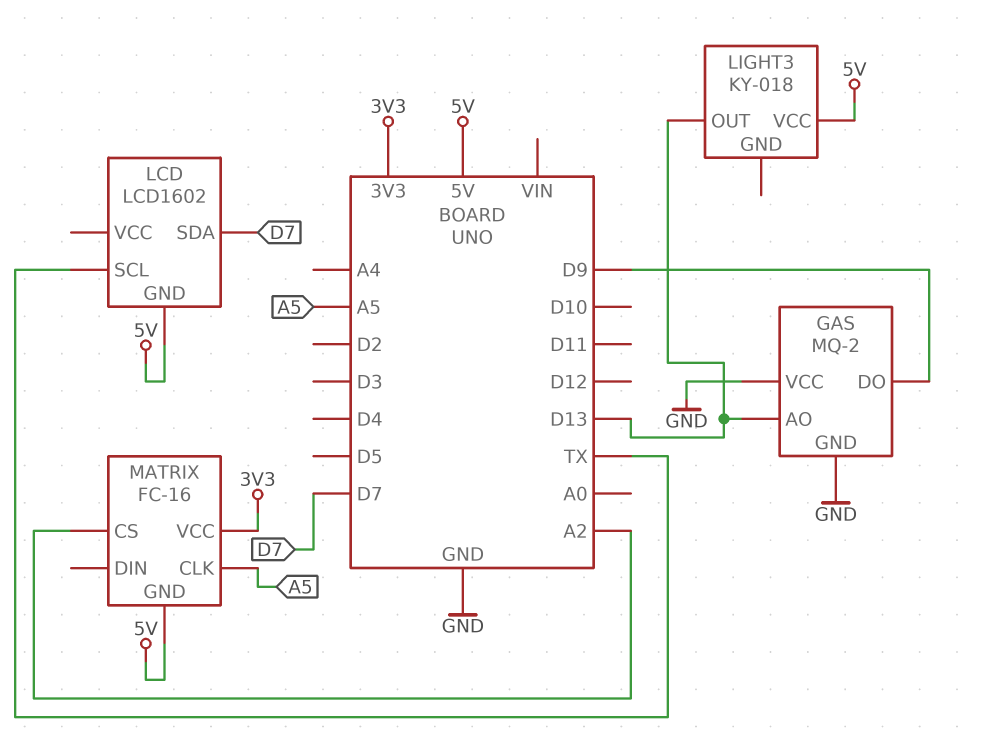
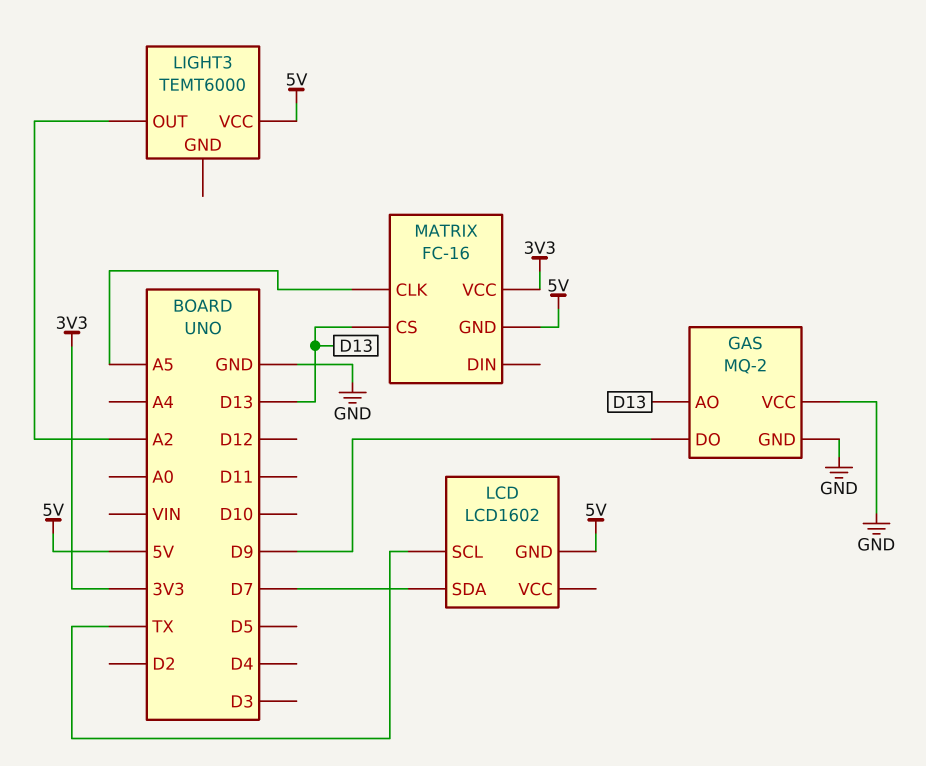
LIGHT3: KY-018 -> TEMT6000
LIGHT3 pin OUT: D13 -> A2
MATRIX pin CS: A2 -> D13

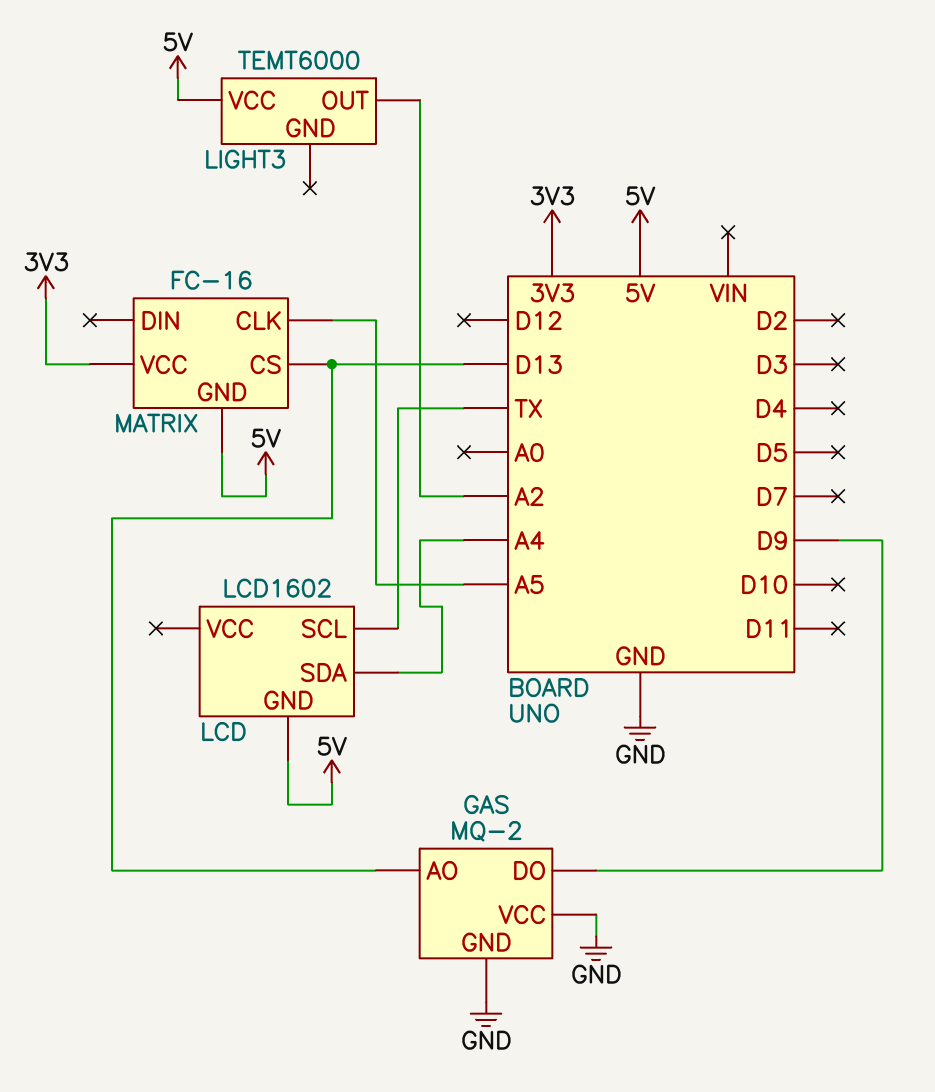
LCD pin SDA: D7 -> A4

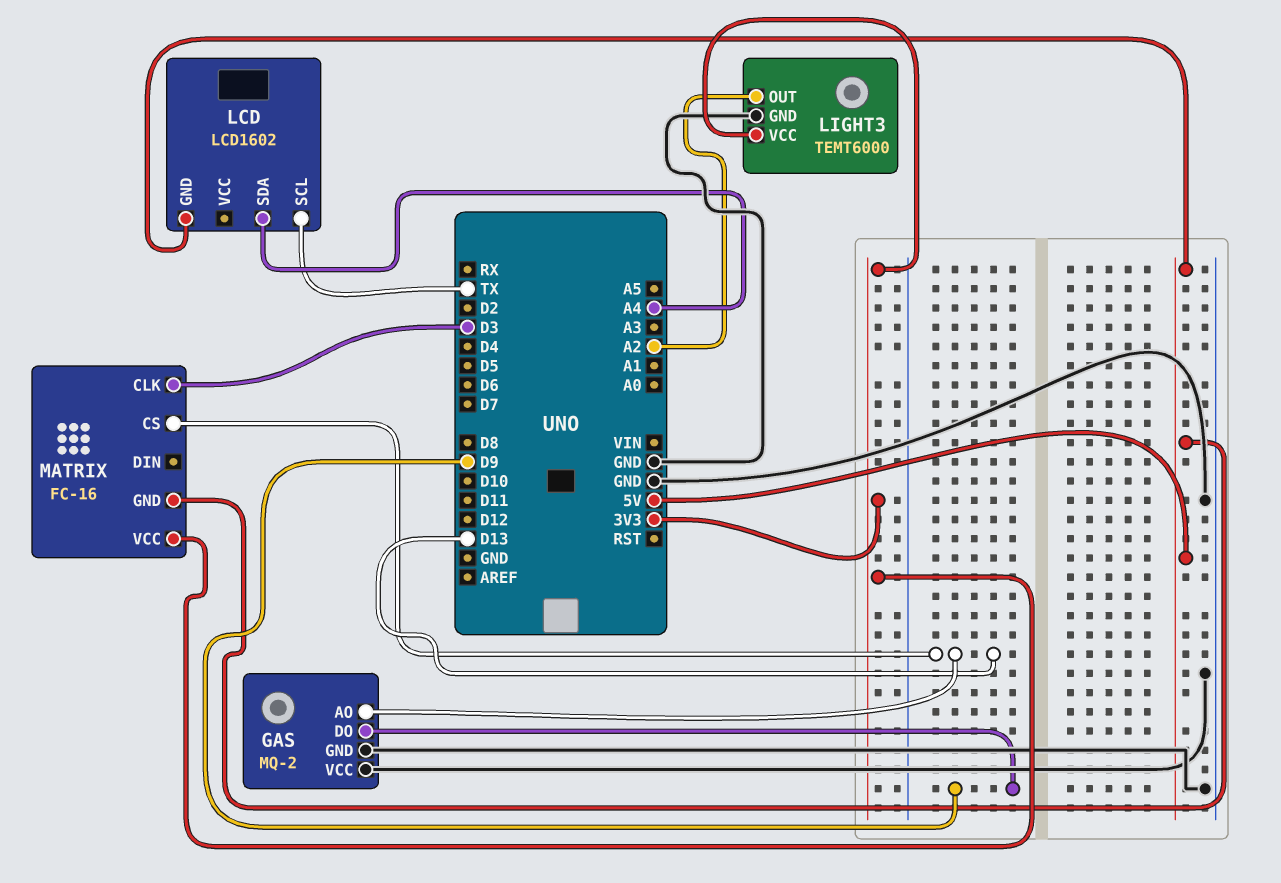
LIGHT3 pin GND: none -> GND
LIGHT3 pin VCC: 5V -> 3V3
MATRIX pin CLK: A5 -> D3

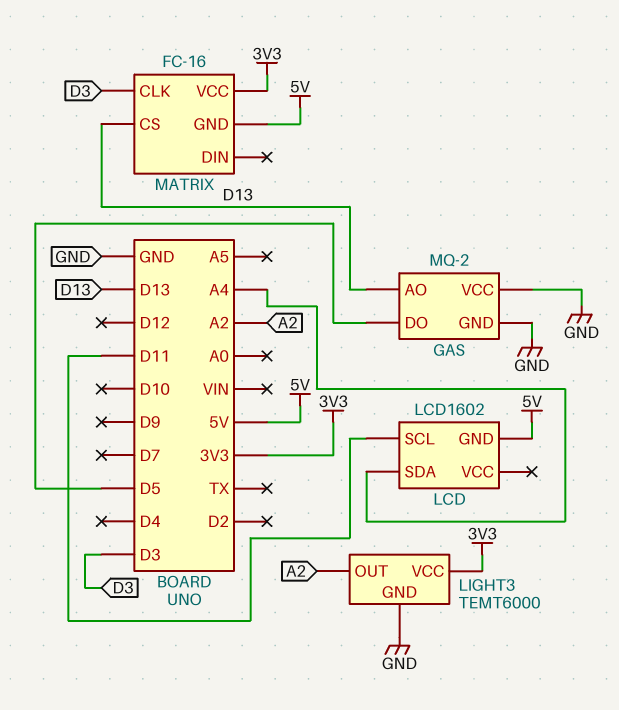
GAS pin DO: D9 -> D5
LCD pin SCL: TX -> D11

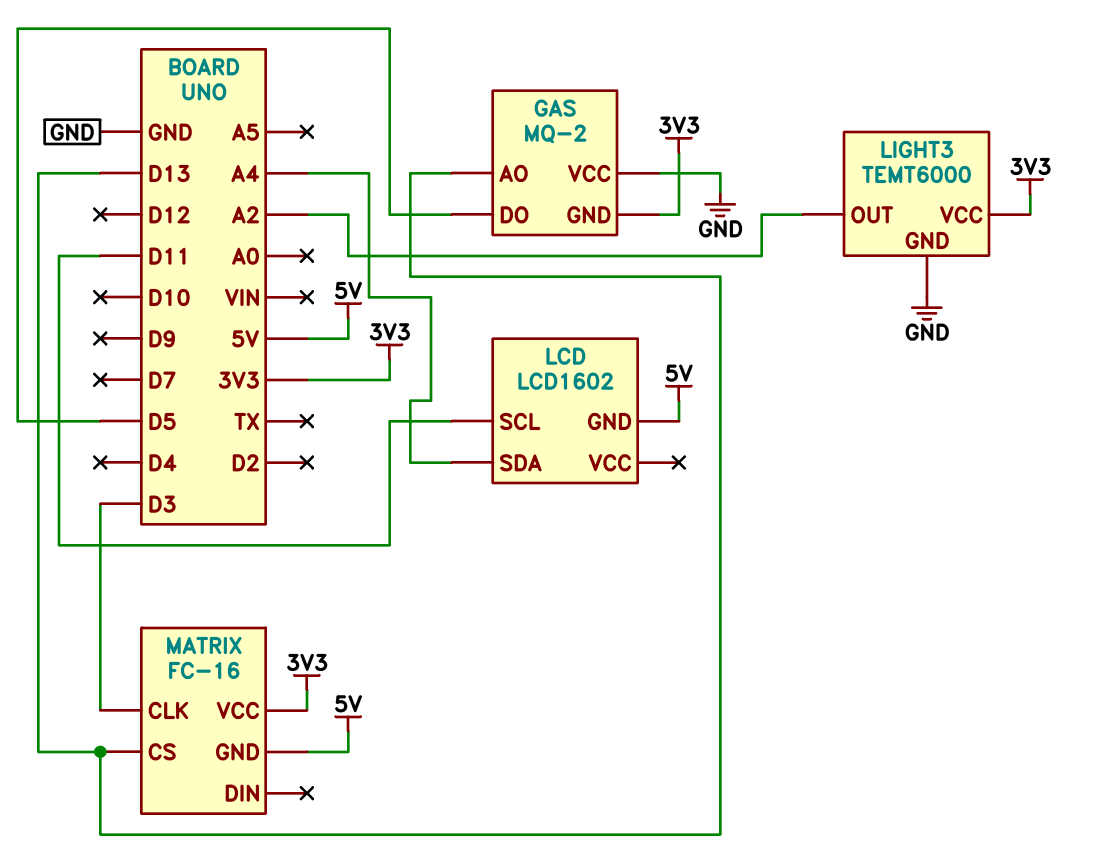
GAS pin GND: GND -> 3V3

